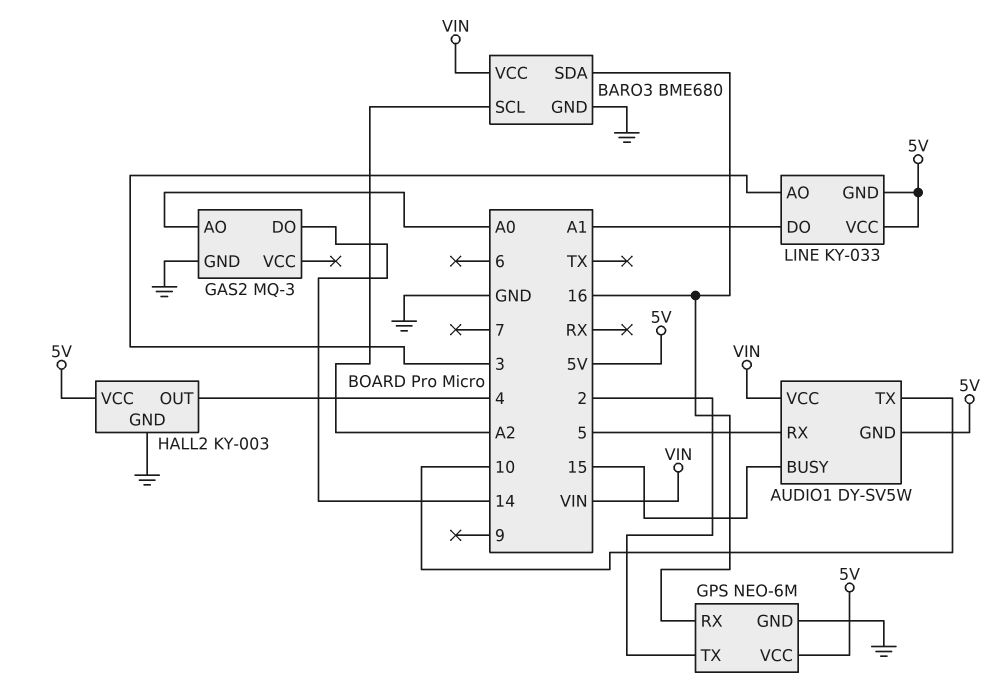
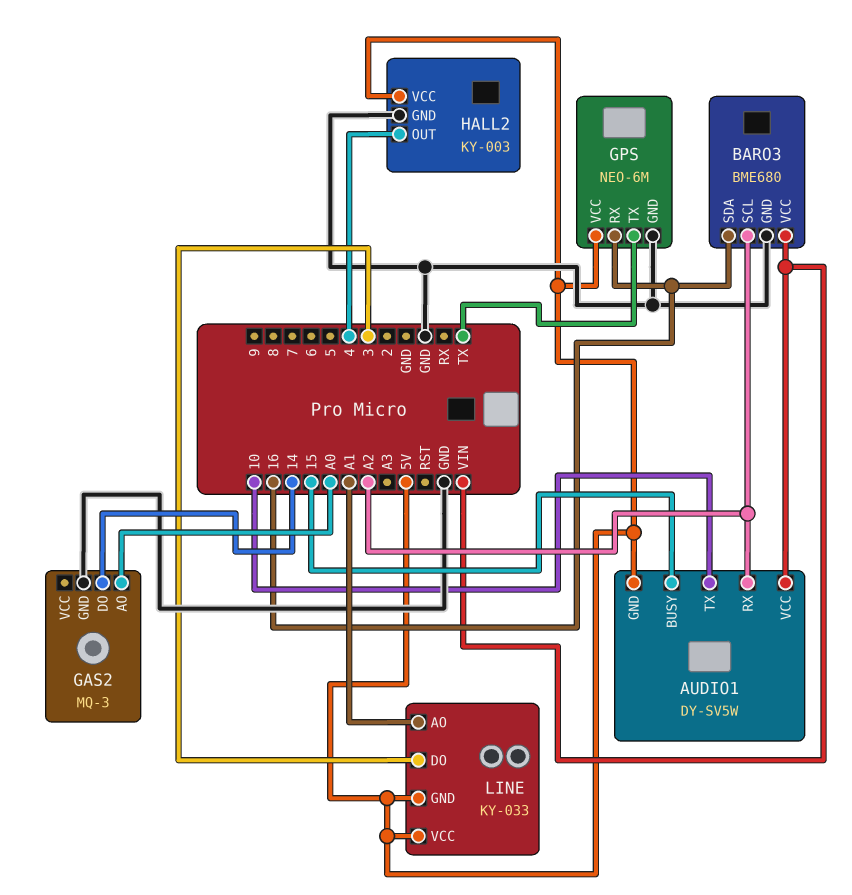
AUDIO1 pin RX: 5 -> A2
GPS pin TX: 2 -> TX
LINE pin AO: 3 -> A1
LINE pin DO: A1 -> 3

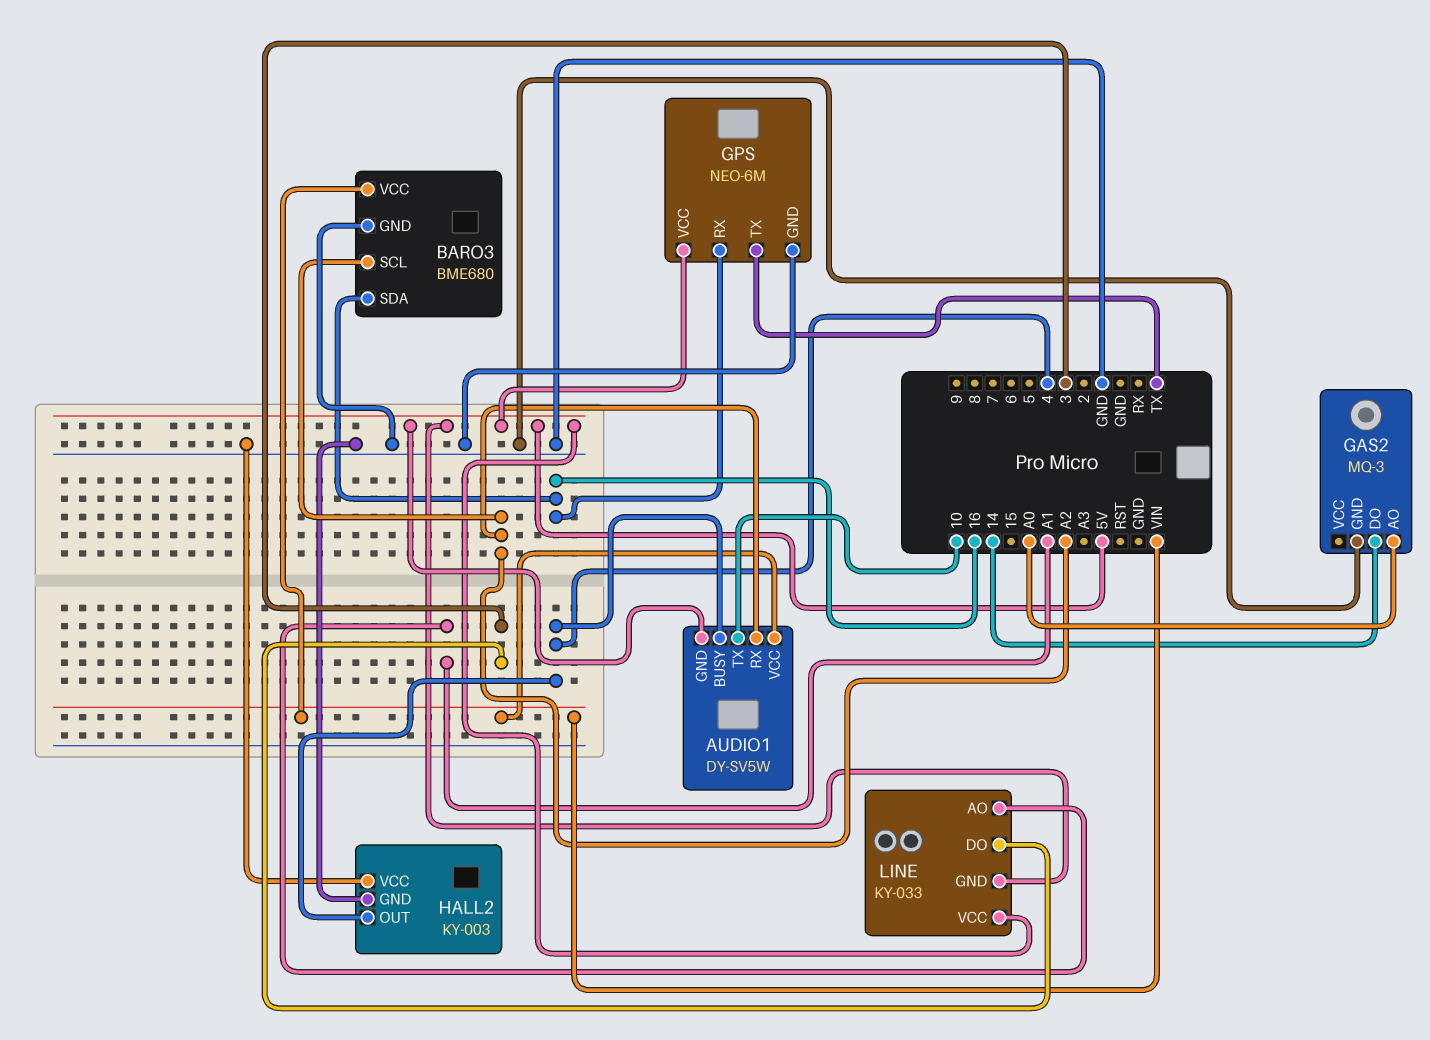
AUDIO1 pin BUSY: 15 -> 4
HALL2 pin VCC: 5V -> GND

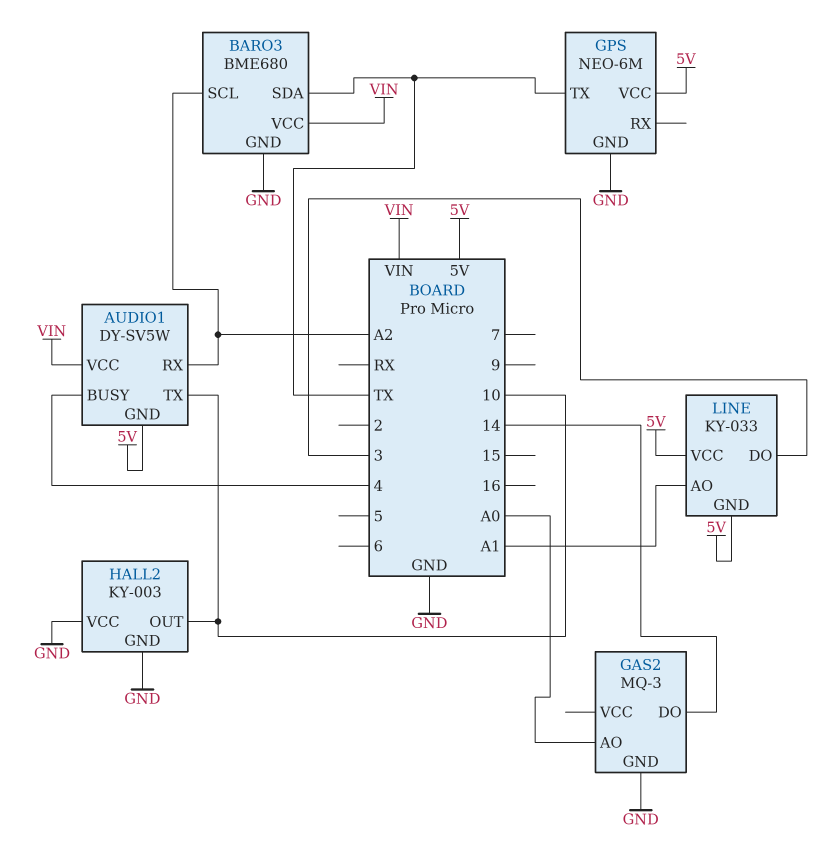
BARO3 pin SDA: 16 -> TX
GPS pin RX: 16 -> none
HALL2 pin OUT: 4 -> 10

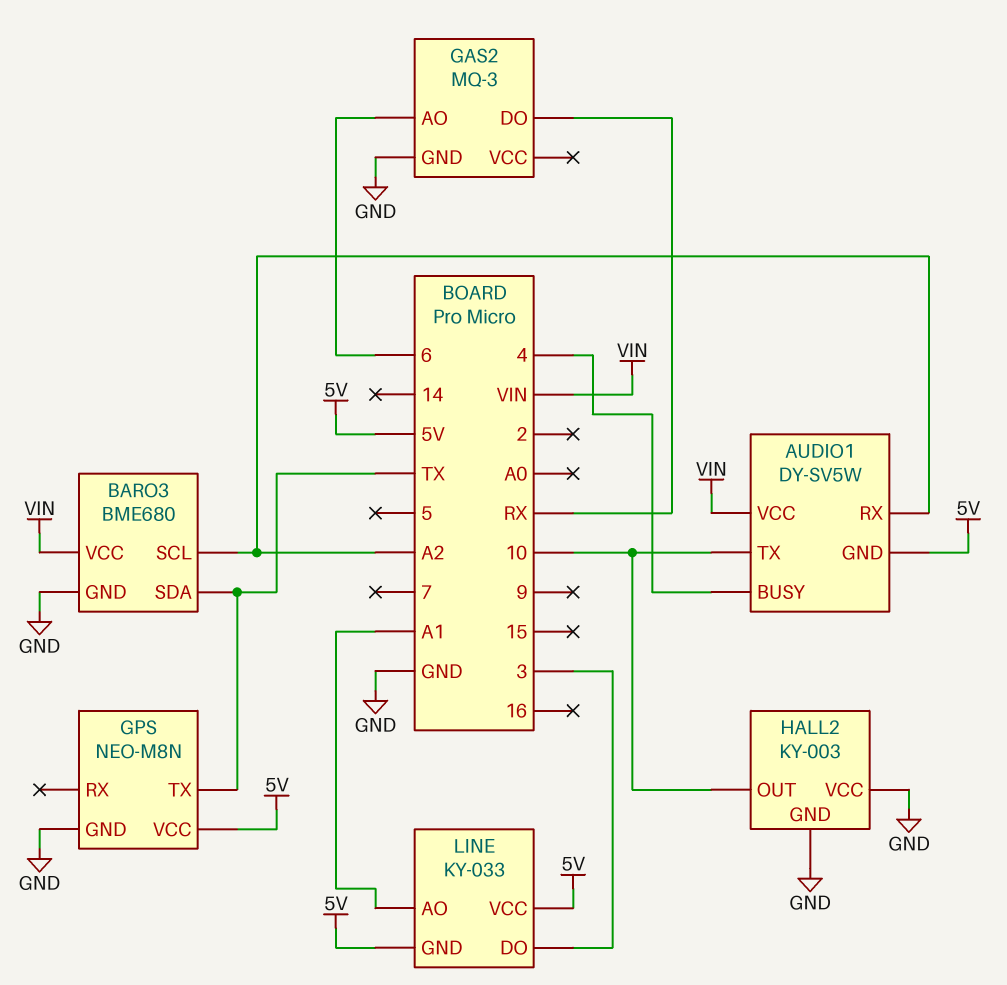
GAS2 pin AO: A0 -> 6
GAS2 pin DO: 14 -> RX
GPS: NEO-6M -> NEO-M8N

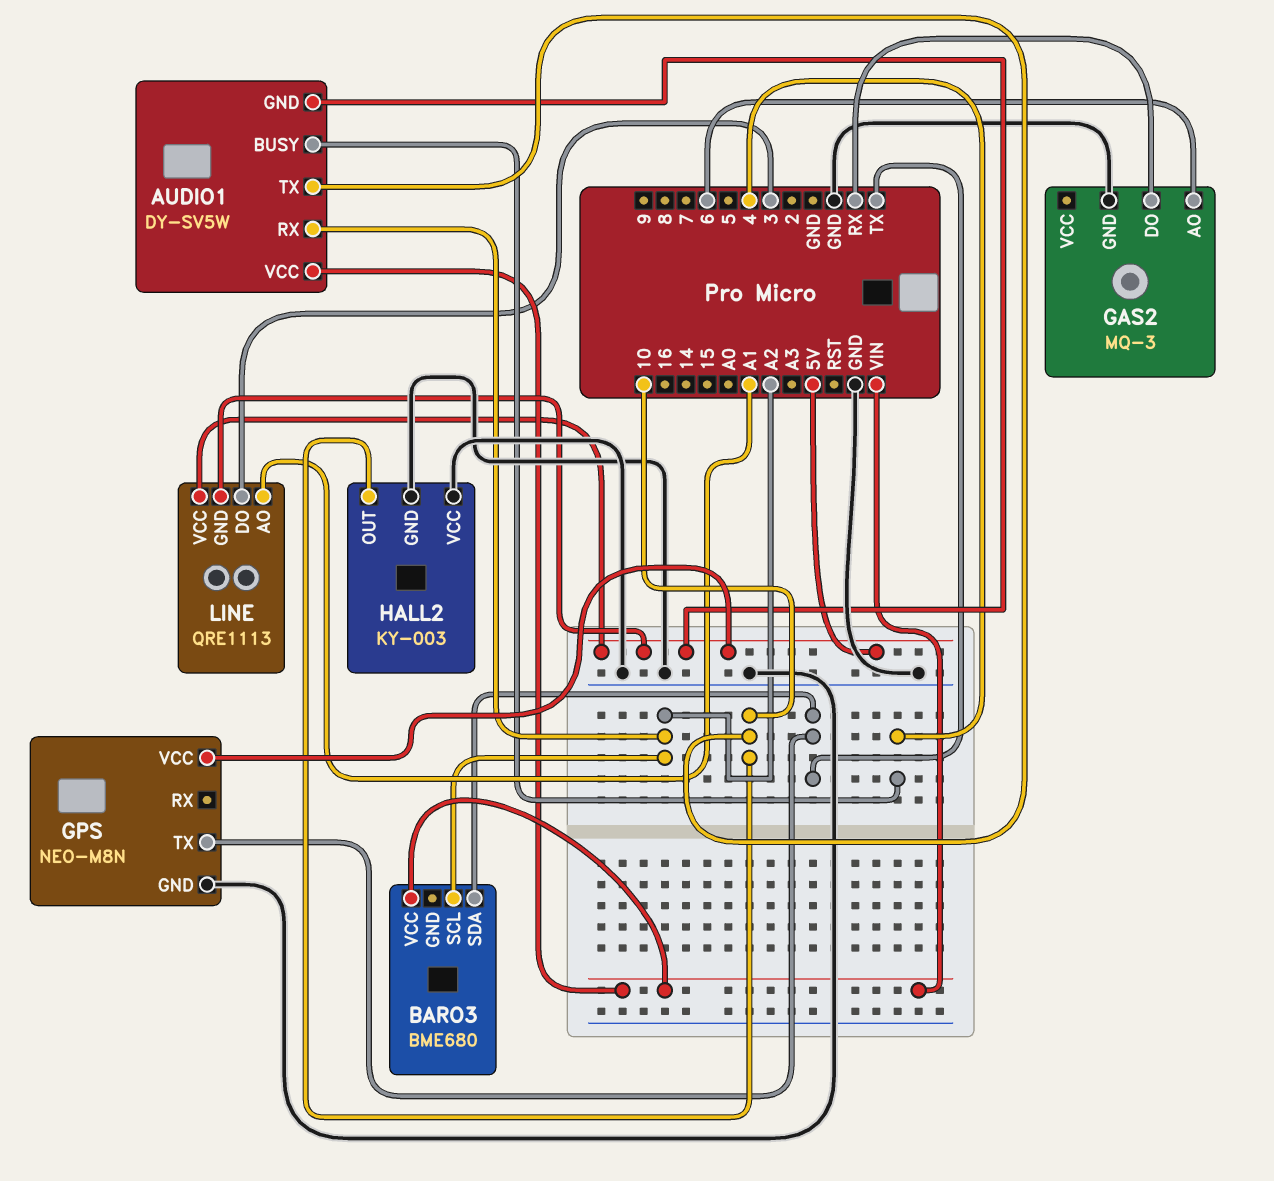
BARO3 pin GND: GND -> none
LINE: KY-033 -> QRE1113

